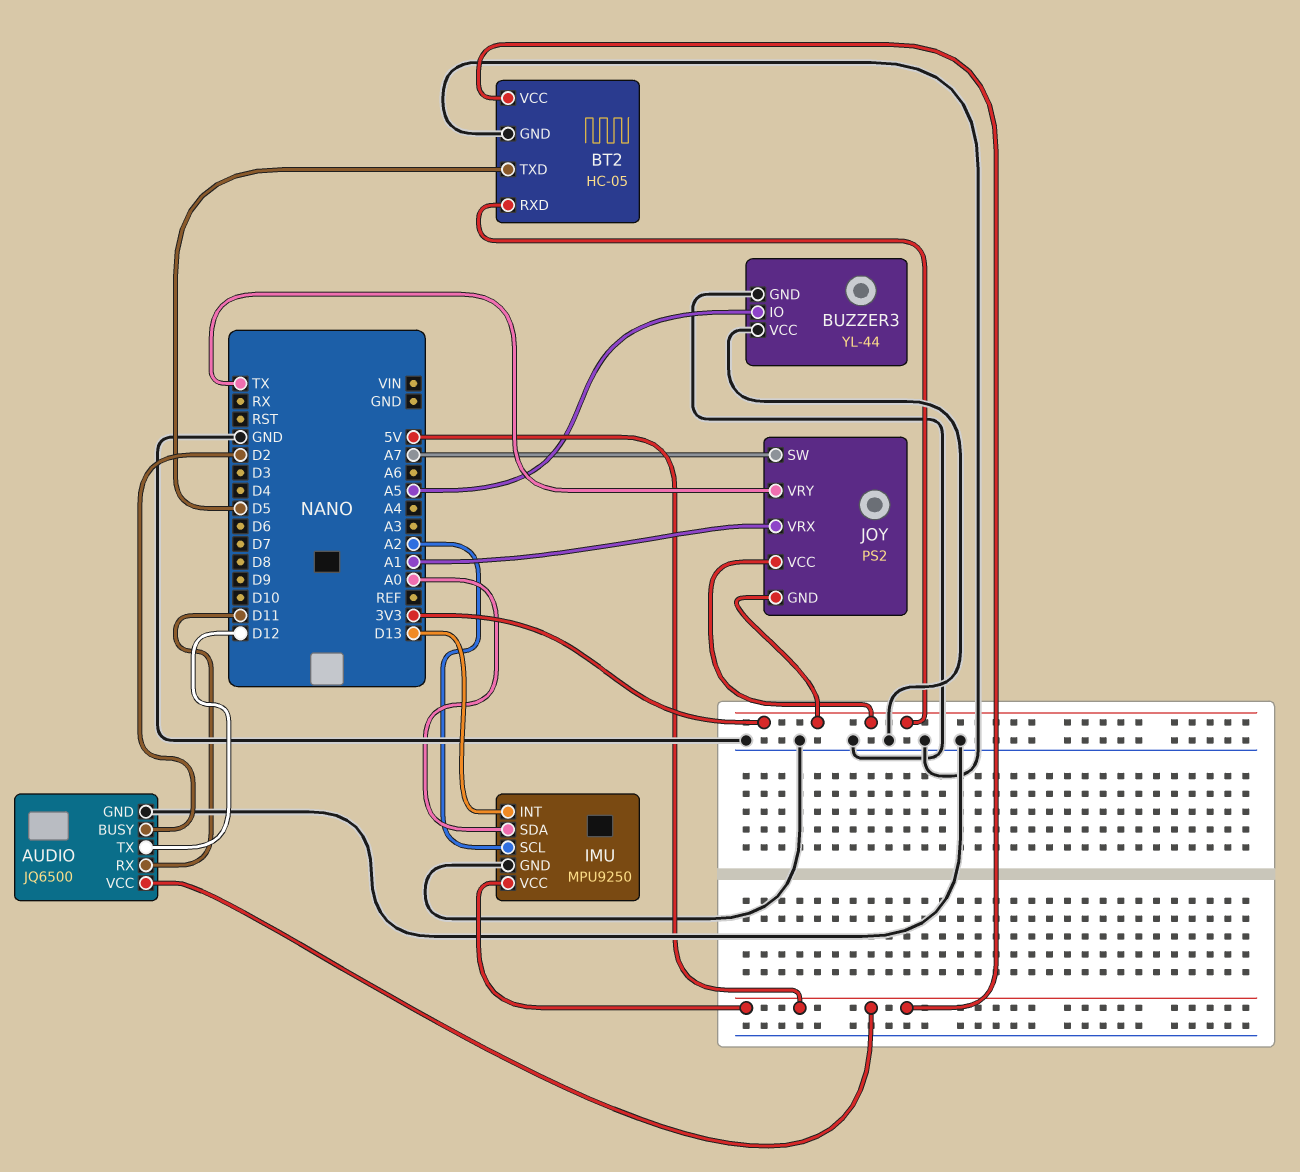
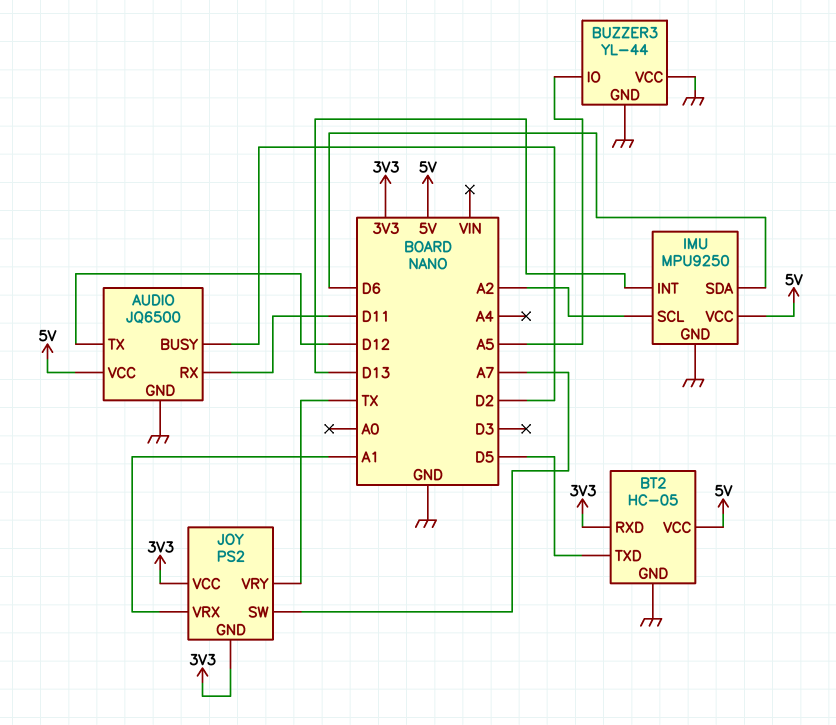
IMU pin SDA: A0 -> D6

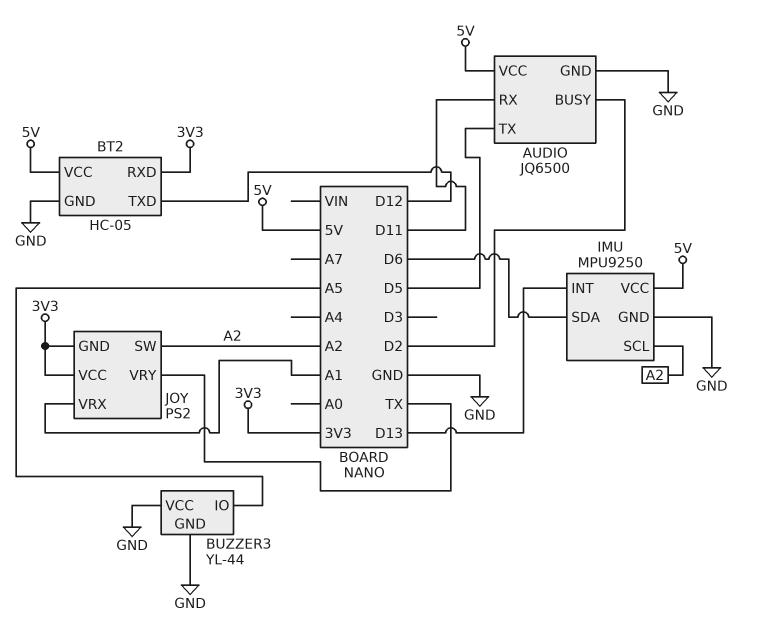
AUDIO pin TX: D12 -> D5
BT2 pin TXD: D5 -> D12
JOY pin SW: A7 -> A2

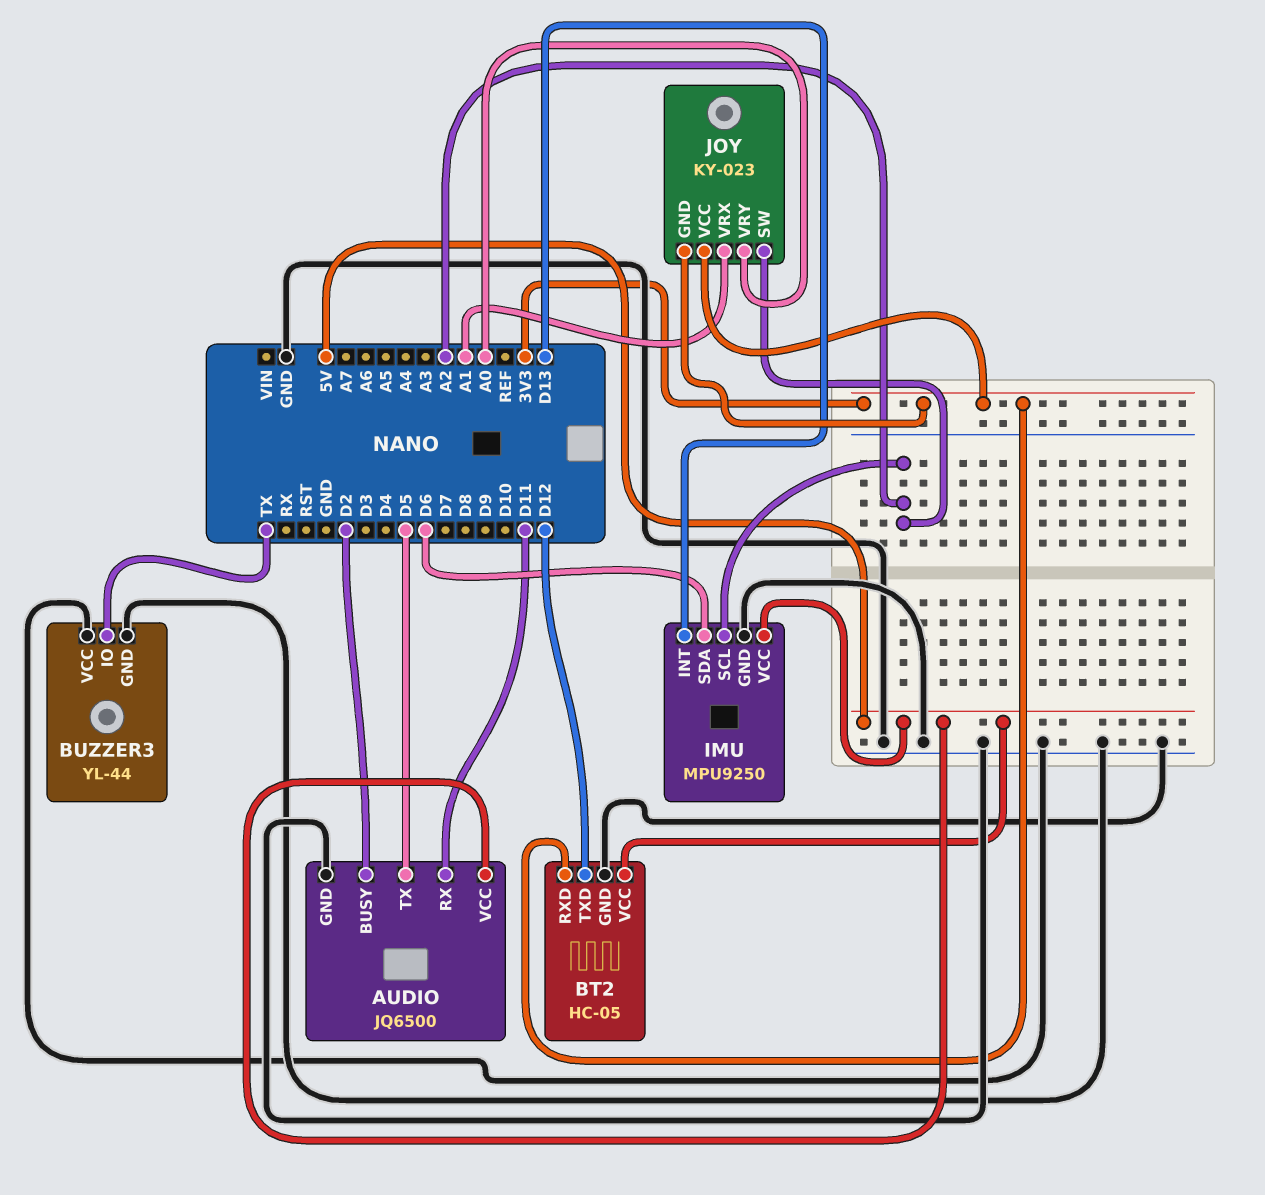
BUZZER3 pin IO: A5 -> TX
JOY: PS2 -> KY-023
JOY pin VRY: TX -> A0

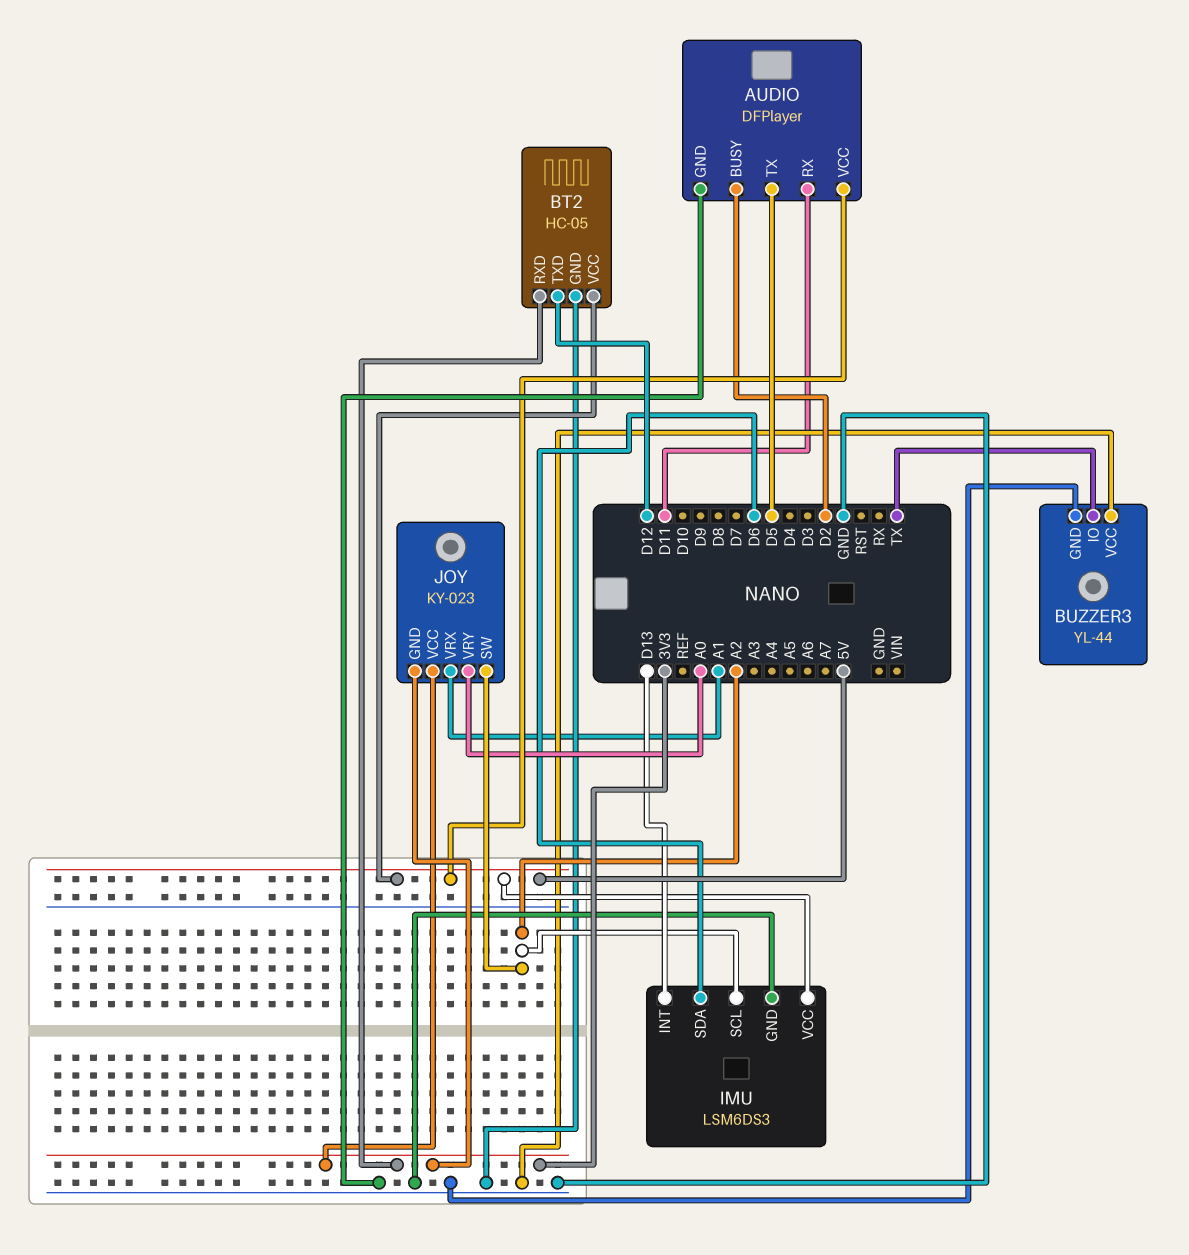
AUDIO: JQ6500 -> DFPlayer
IMU: MPU9250 -> LSM6DS3

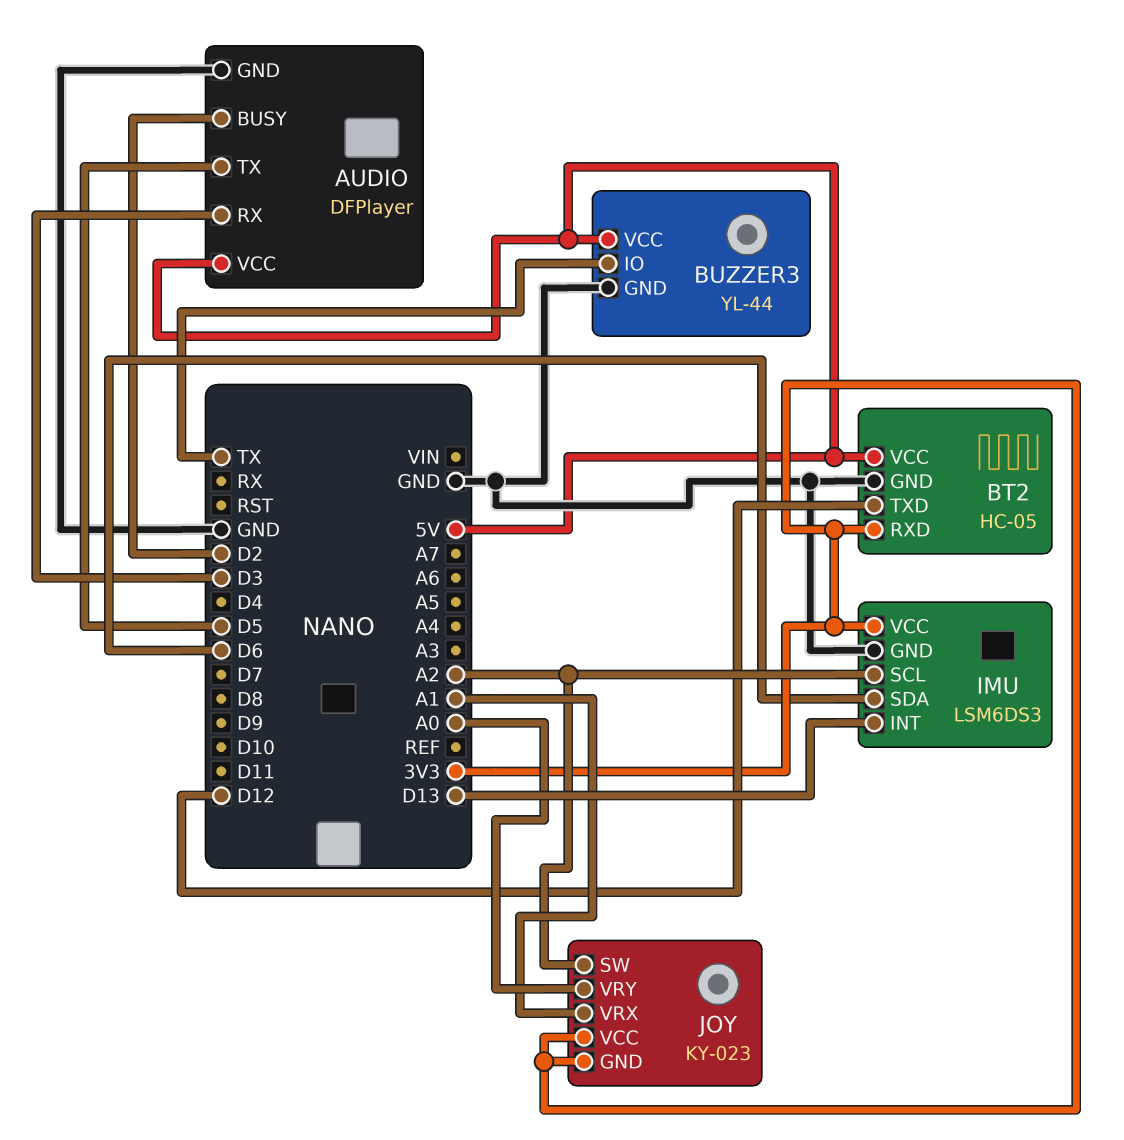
AUDIO pin RX: D11 -> D3
BUZZER3 pin VCC: GND -> 5V
IMU pin VCC: 5V -> 3V3

